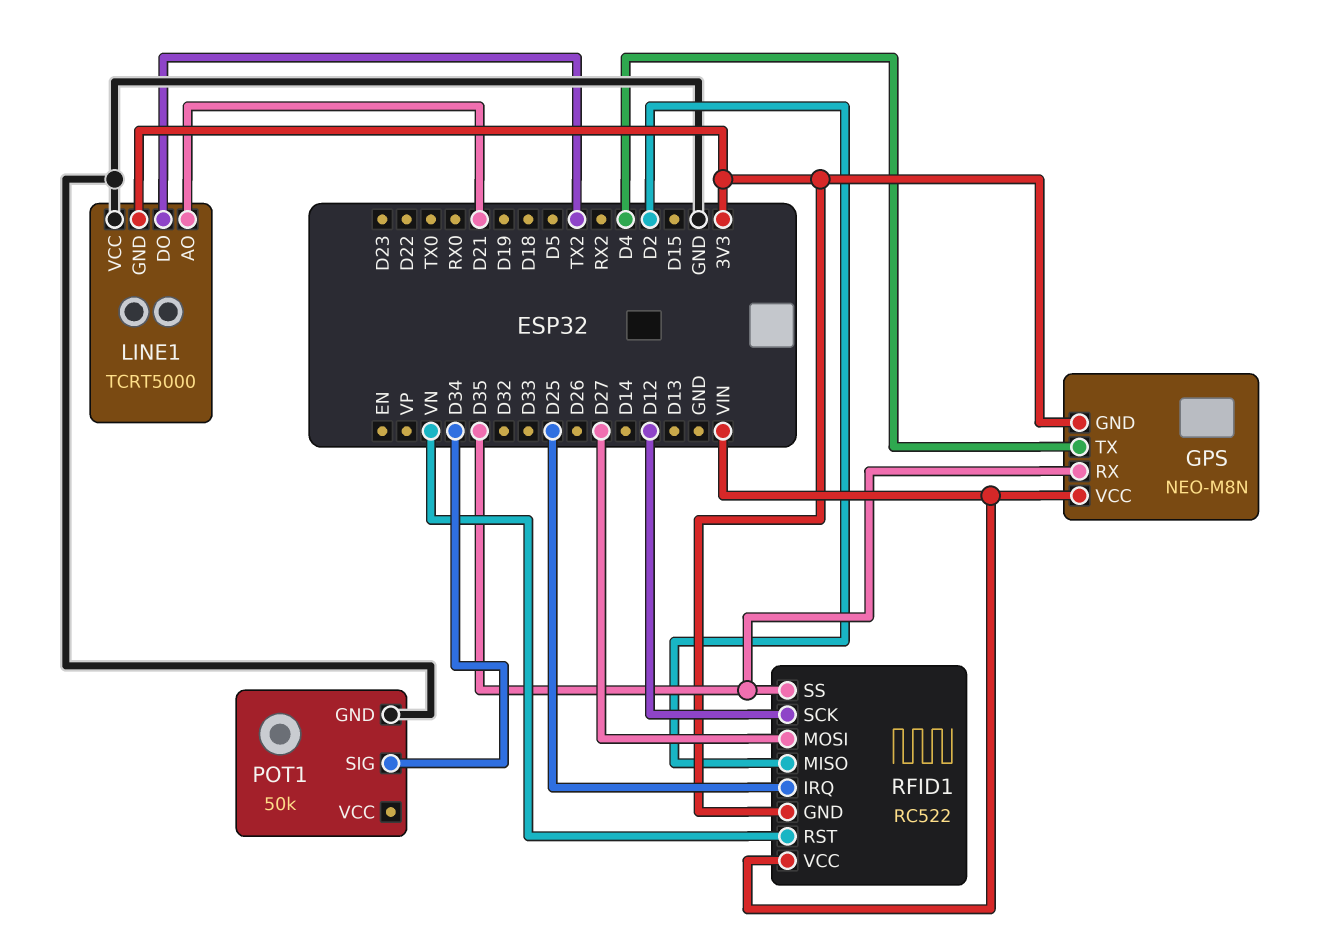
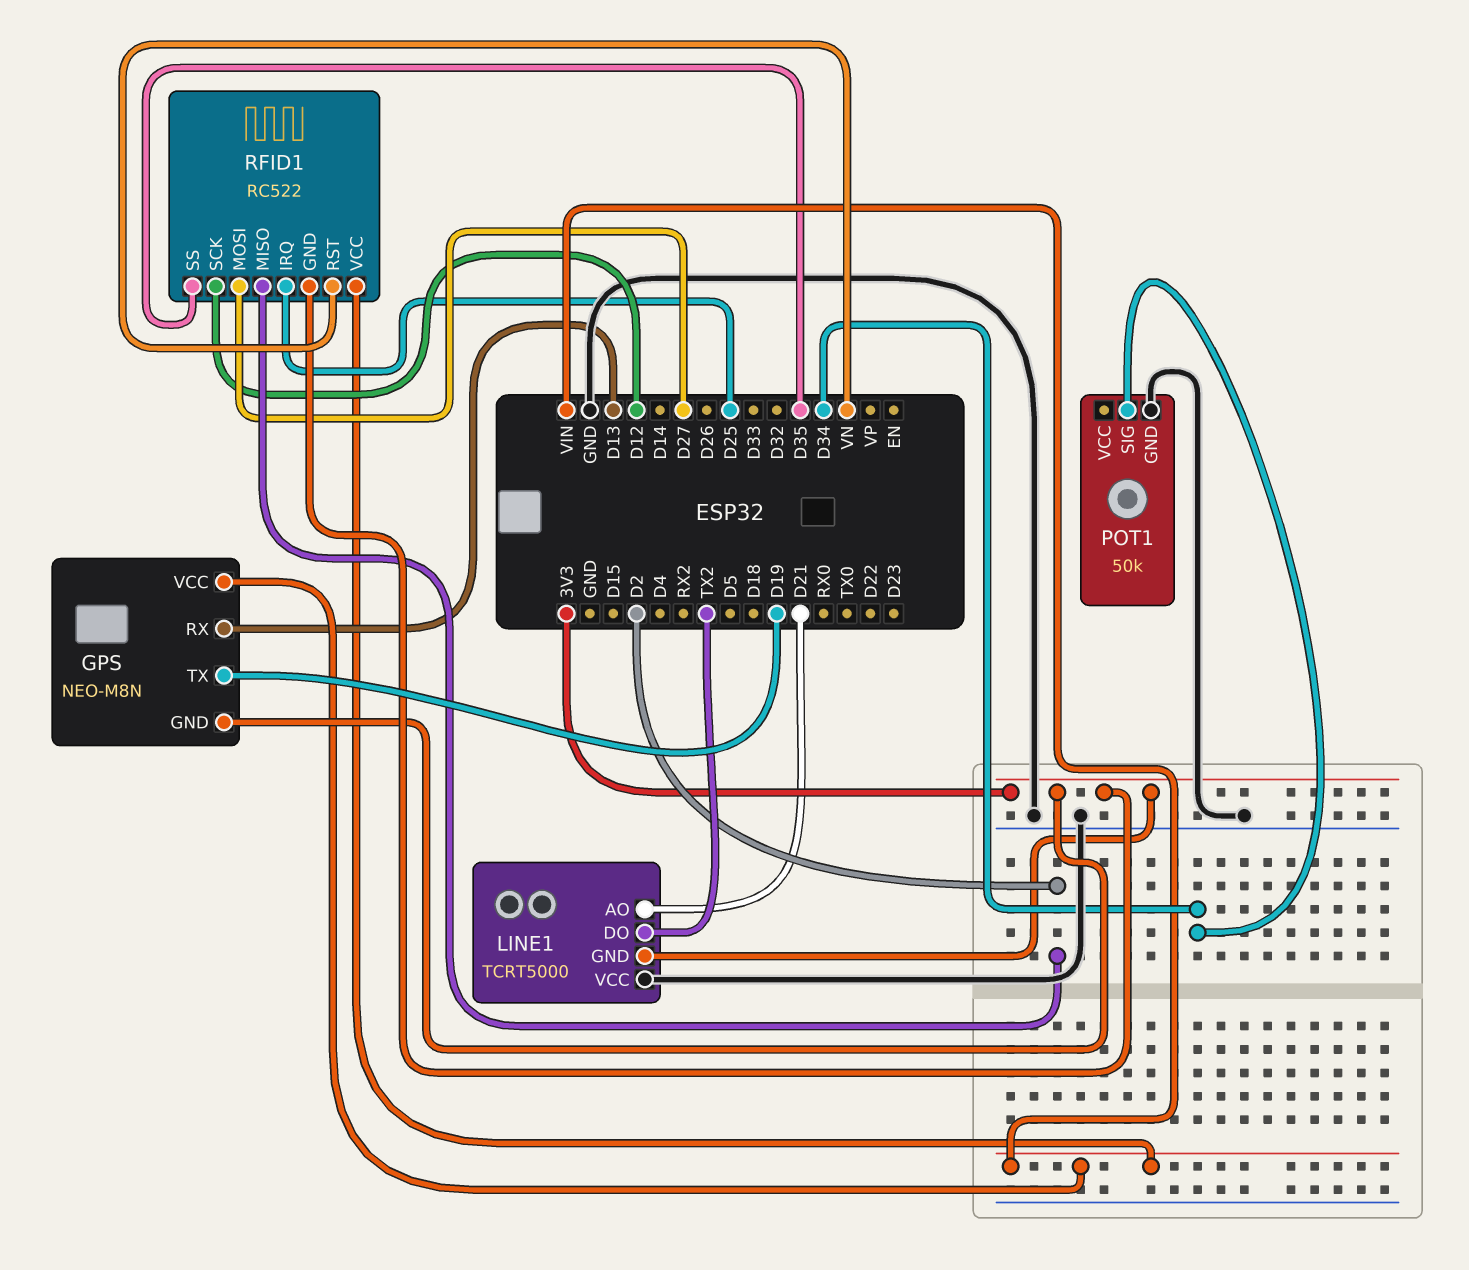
GPS pin RX: D35 -> D13
GPS pin TX: D4 -> D19

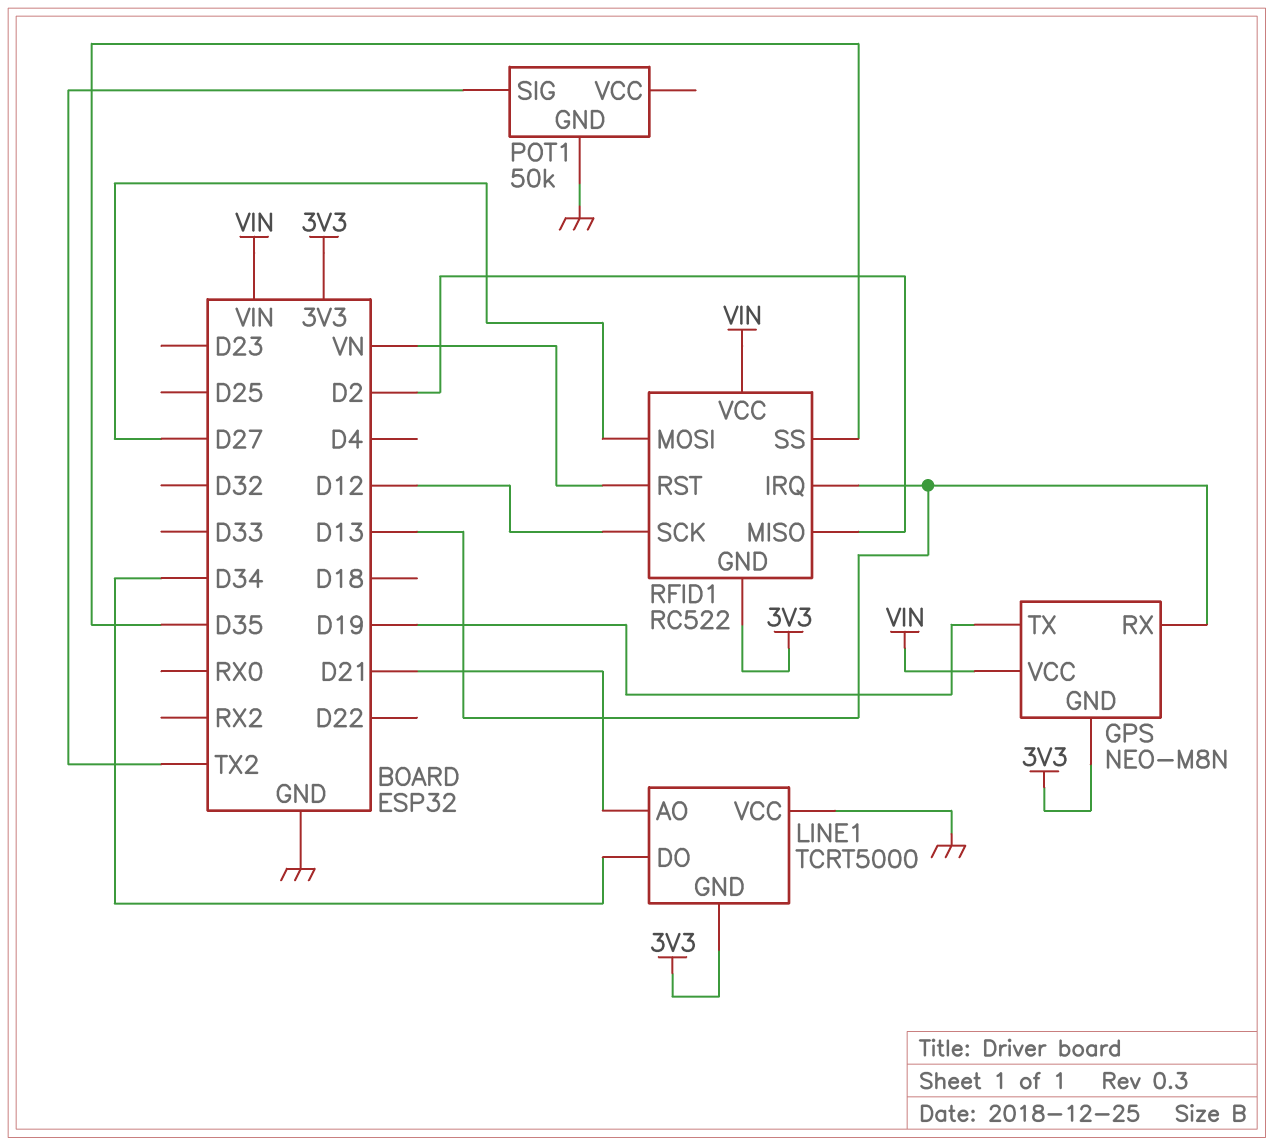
LINE1 pin DO: TX2 -> D34
POT1 pin SIG: D34 -> TX2
RFID1 pin IRQ: D25 -> D13

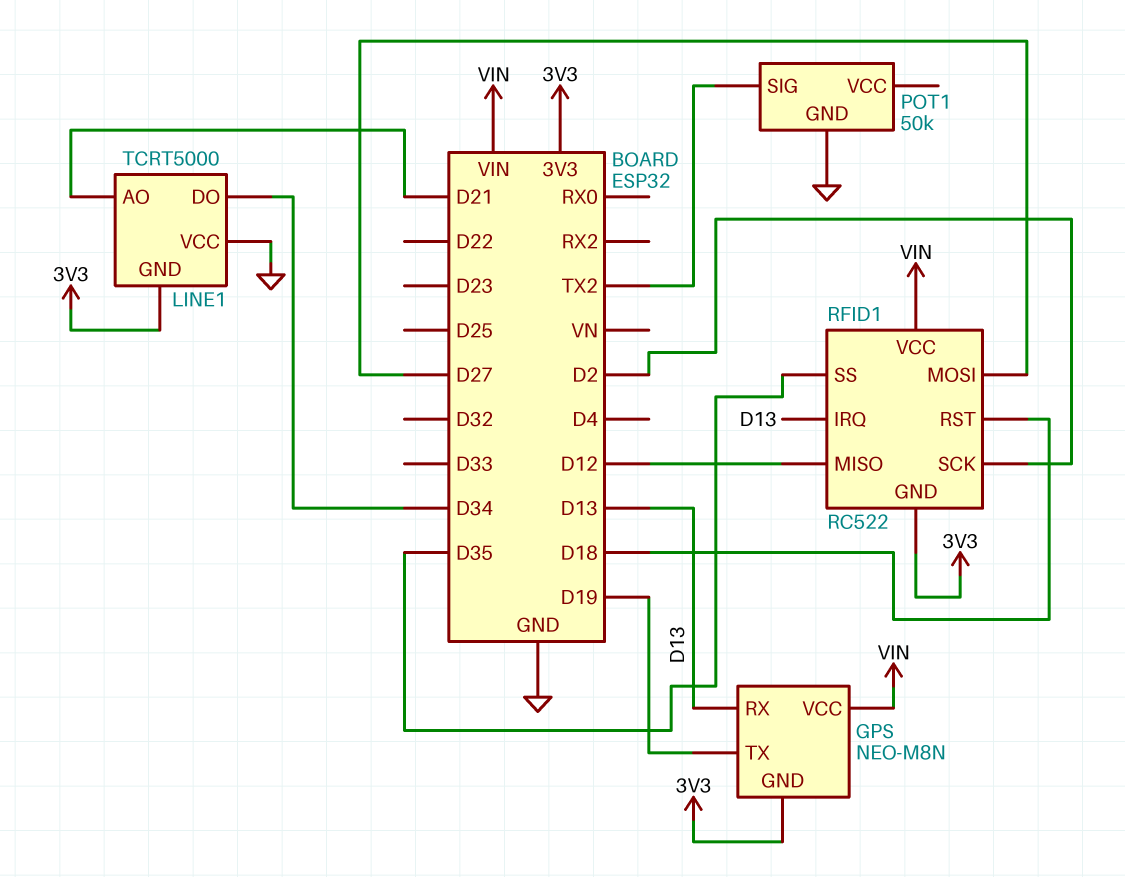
RFID1 pin MISO: D2 -> D12
RFID1 pin RST: VN -> D18
RFID1 pin SCK: D12 -> D2

